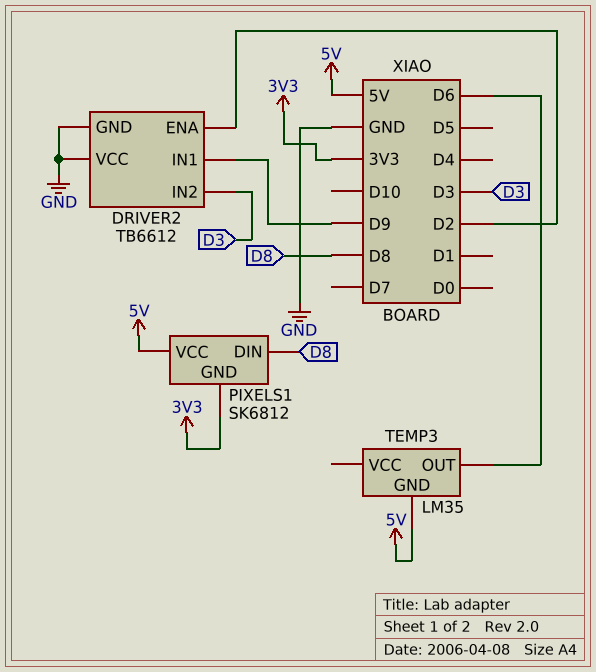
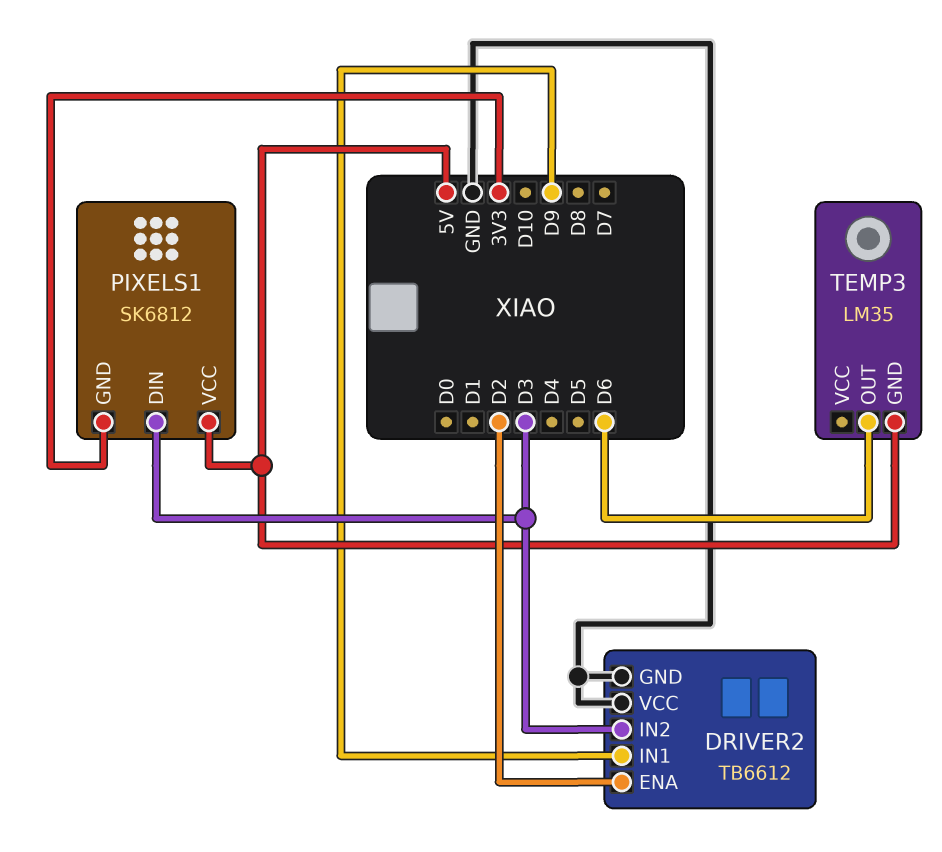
PIXELS1 pin DIN: D8 -> D3

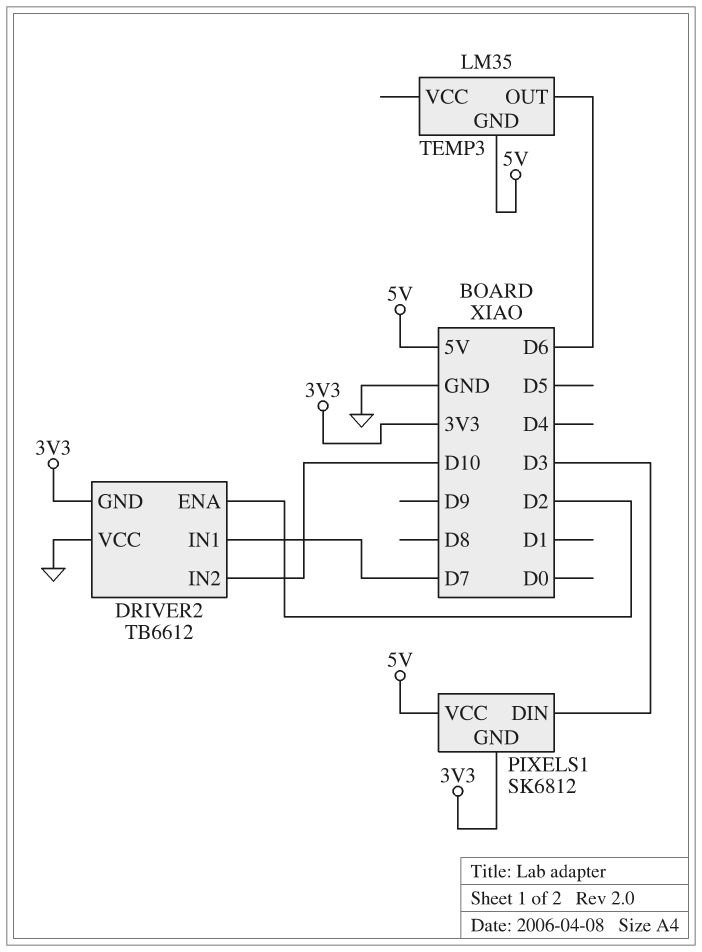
DRIVER2 pin GND: GND -> 3V3
DRIVER2 pin IN1: D9 -> D7
DRIVER2 pin IN2: D3 -> D10

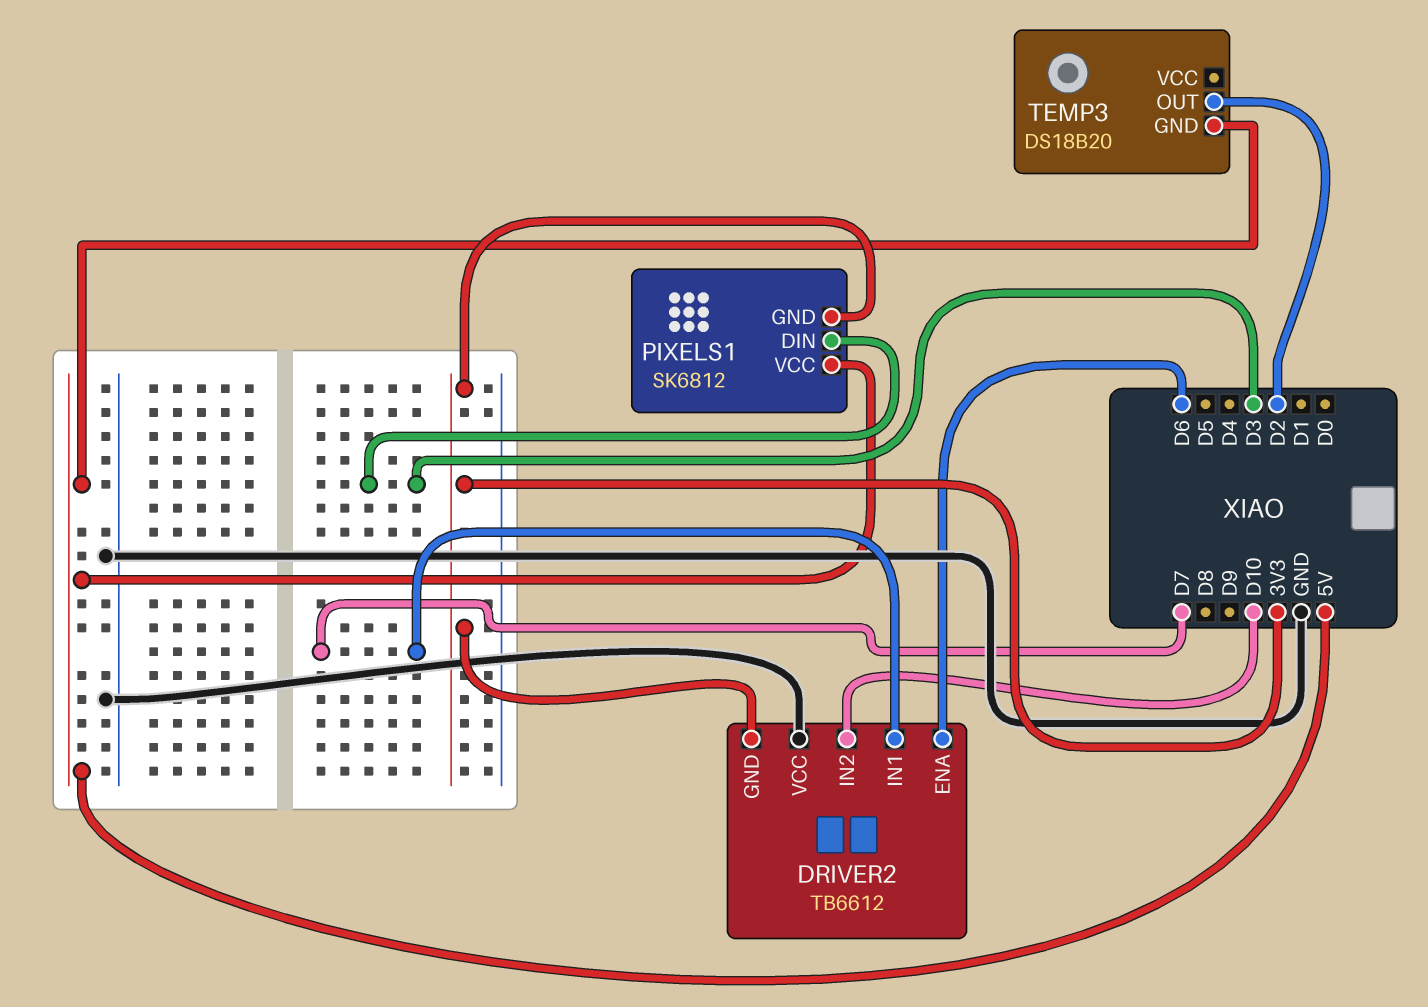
DRIVER2 pin ENA: D2 -> D6
TEMP3: LM35 -> DS18B20
TEMP3 pin OUT: D6 -> D2

